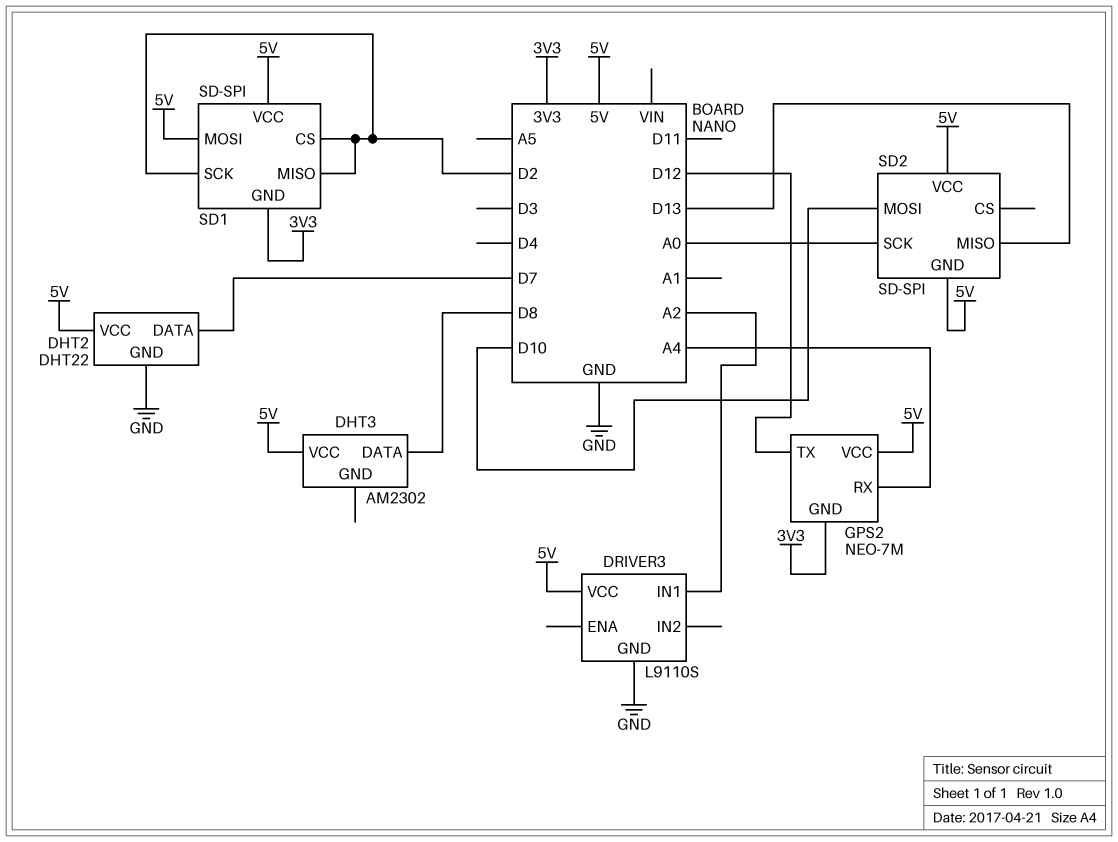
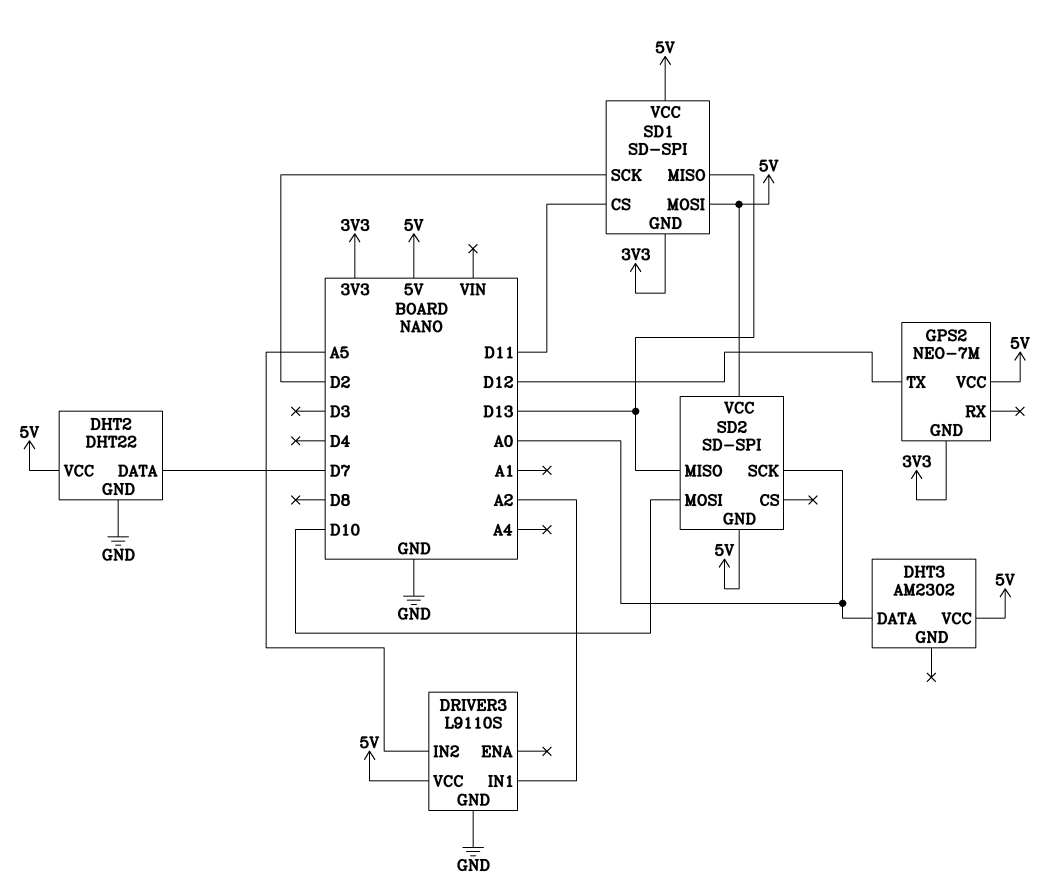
DHT3 pin DATA: D8 -> A0
DRIVER3 pin IN2: none -> A5
GPS2 pin RX: A4 -> none
SD1 pin CS: D2 -> D11
SD1 pin MISO: D2 -> D13

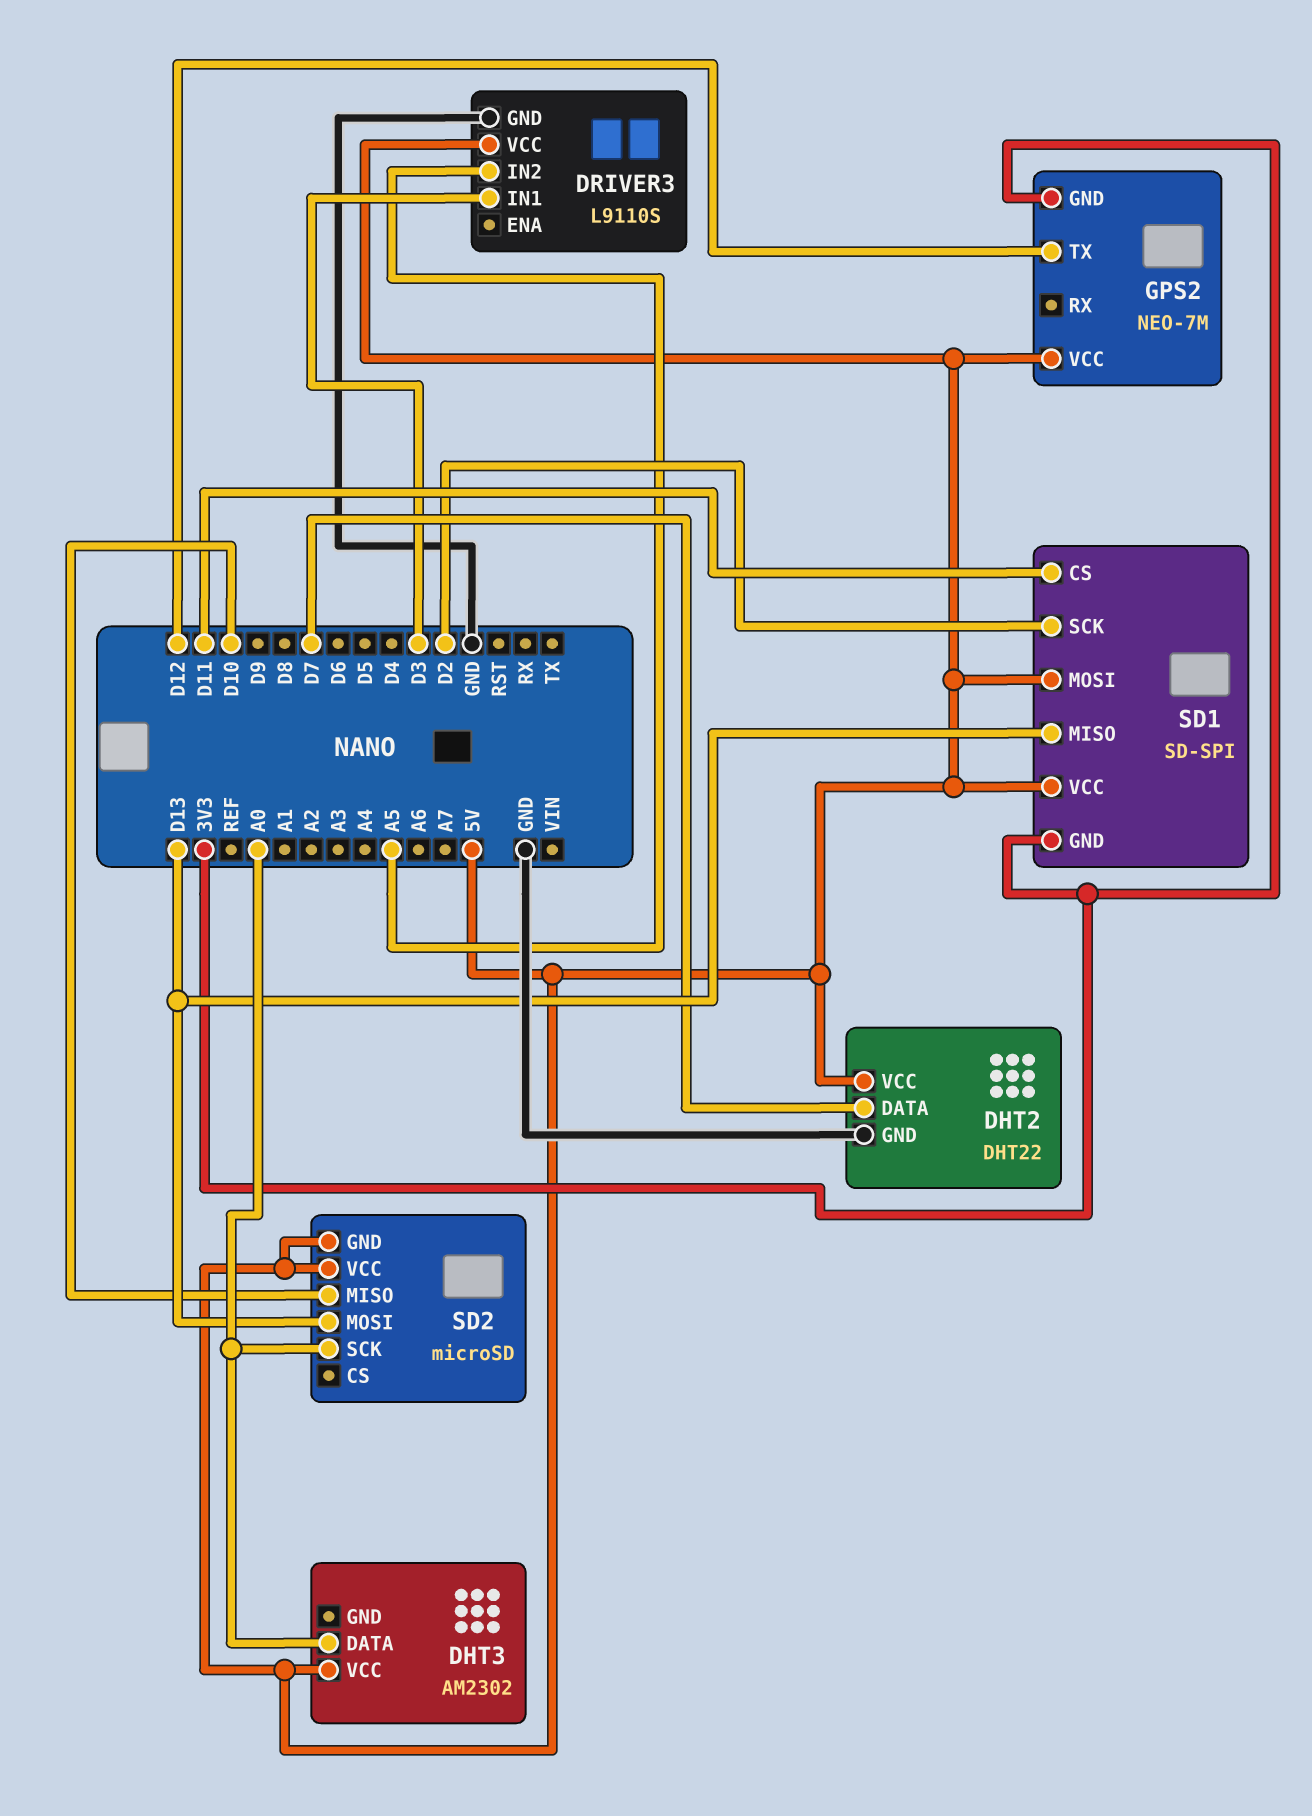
DRIVER3 pin IN1: A2 -> D3
SD2: SD-SPI -> microSD
SD2 pin MISO: D13 -> D10
SD2 pin MOSI: D10 -> D13

